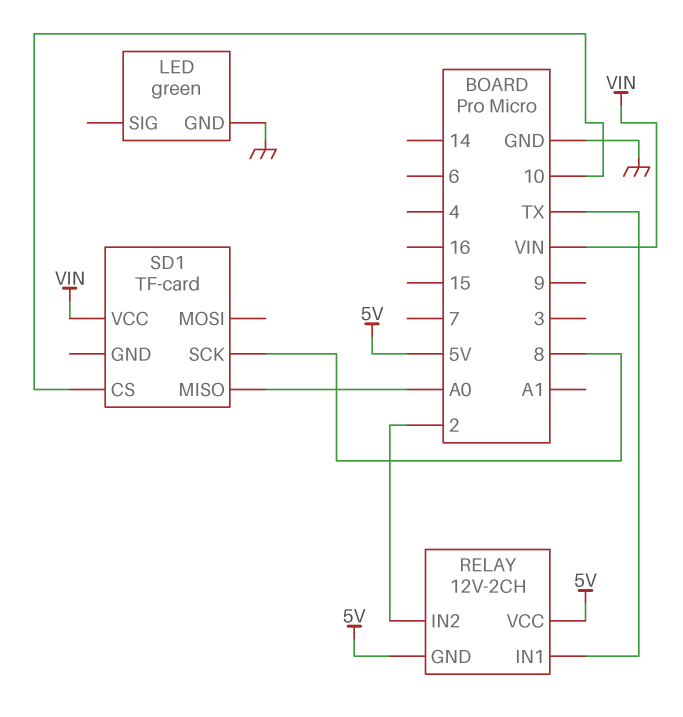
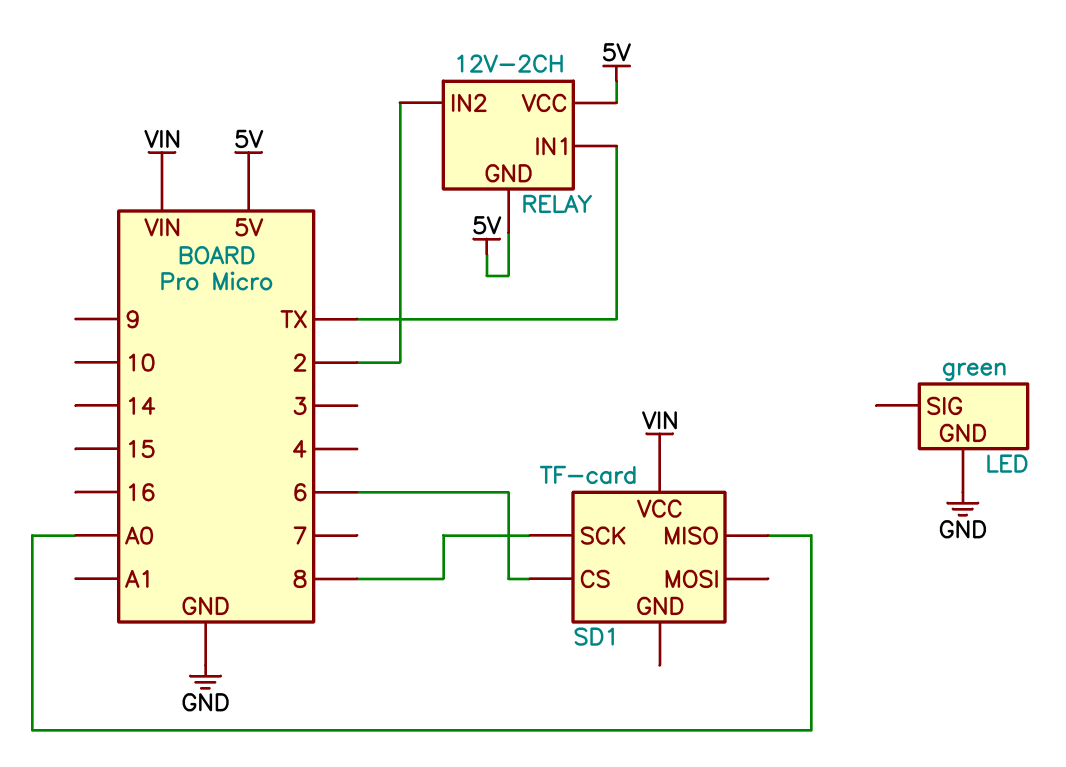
SD1 pin CS: 10 -> 6

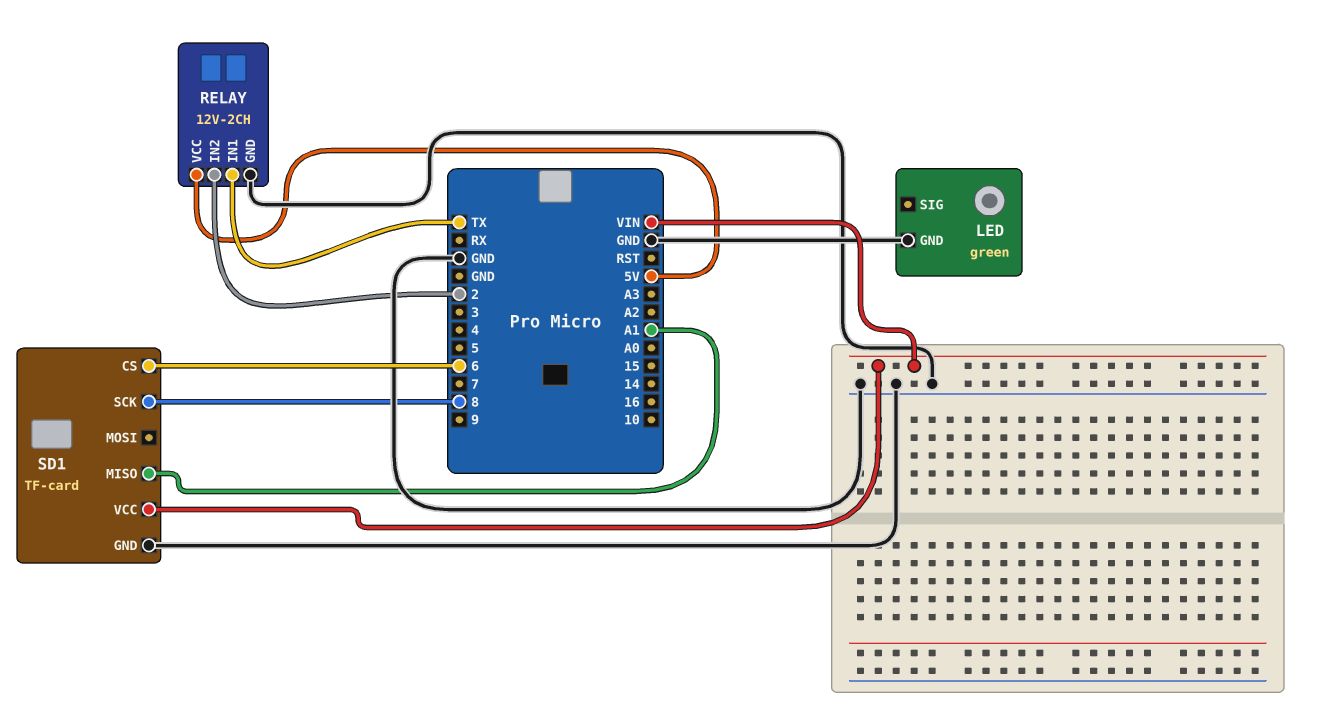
RELAY pin GND: 5V -> GND
SD1 pin GND: none -> GND
SD1 pin MISO: A0 -> A1

